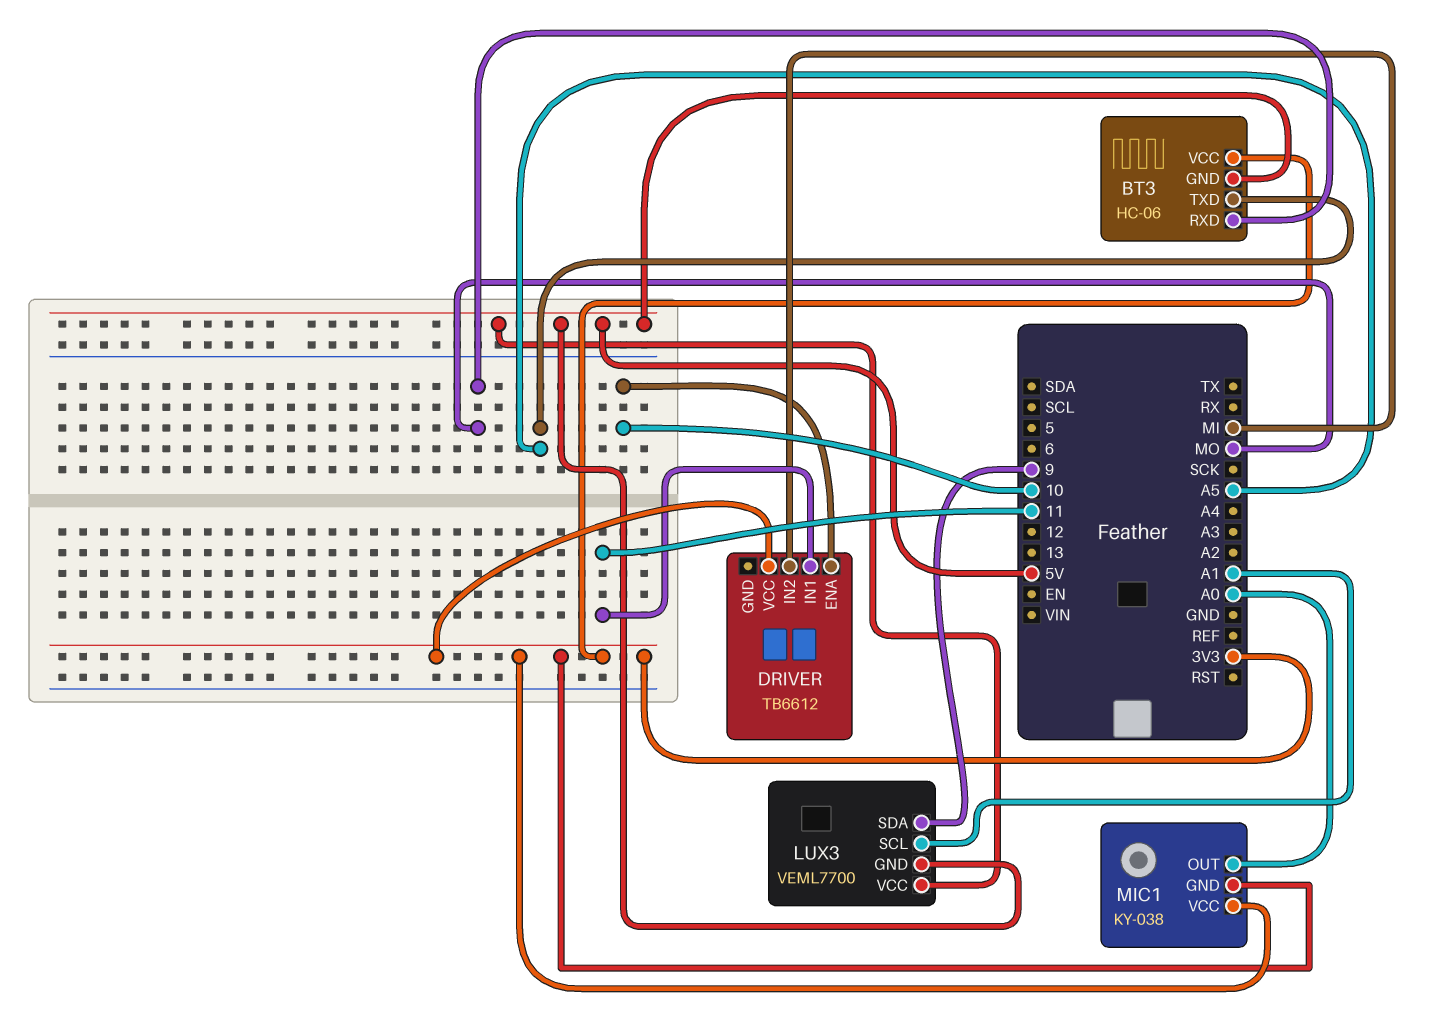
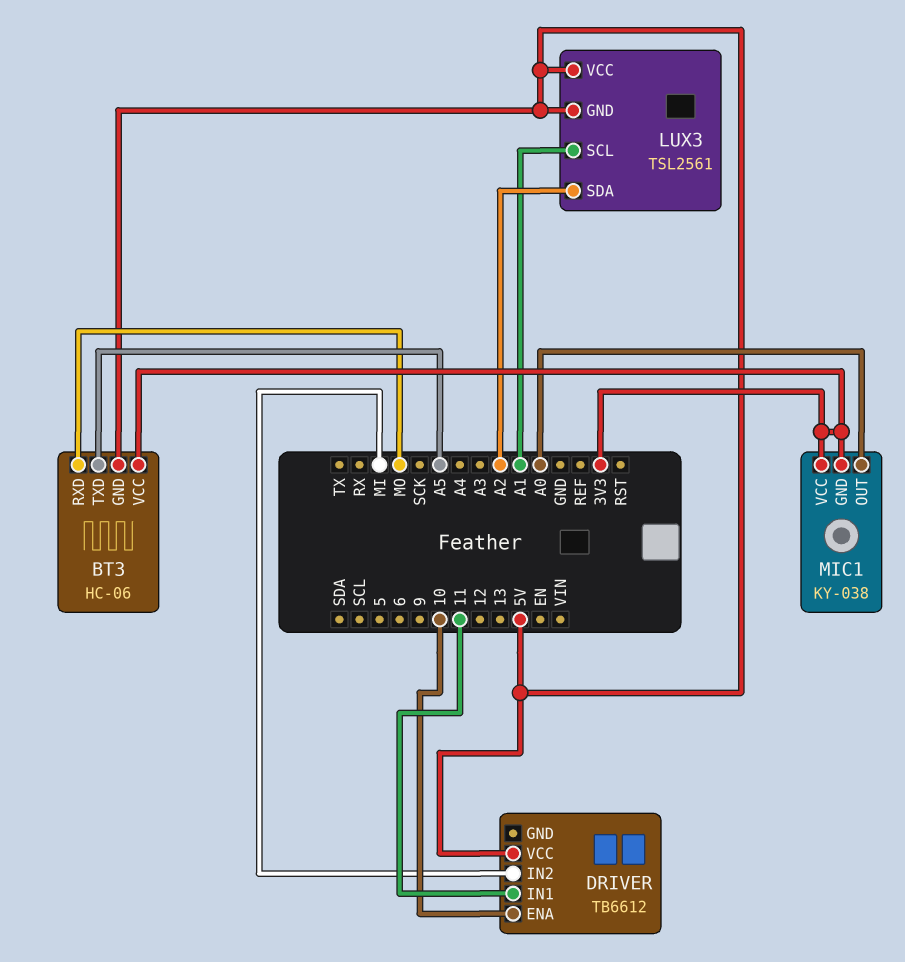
DRIVER pin VCC: 3V3 -> 5V
LUX3: VEML7700 -> TSL2561
LUX3 pin SDA: 9 -> A2

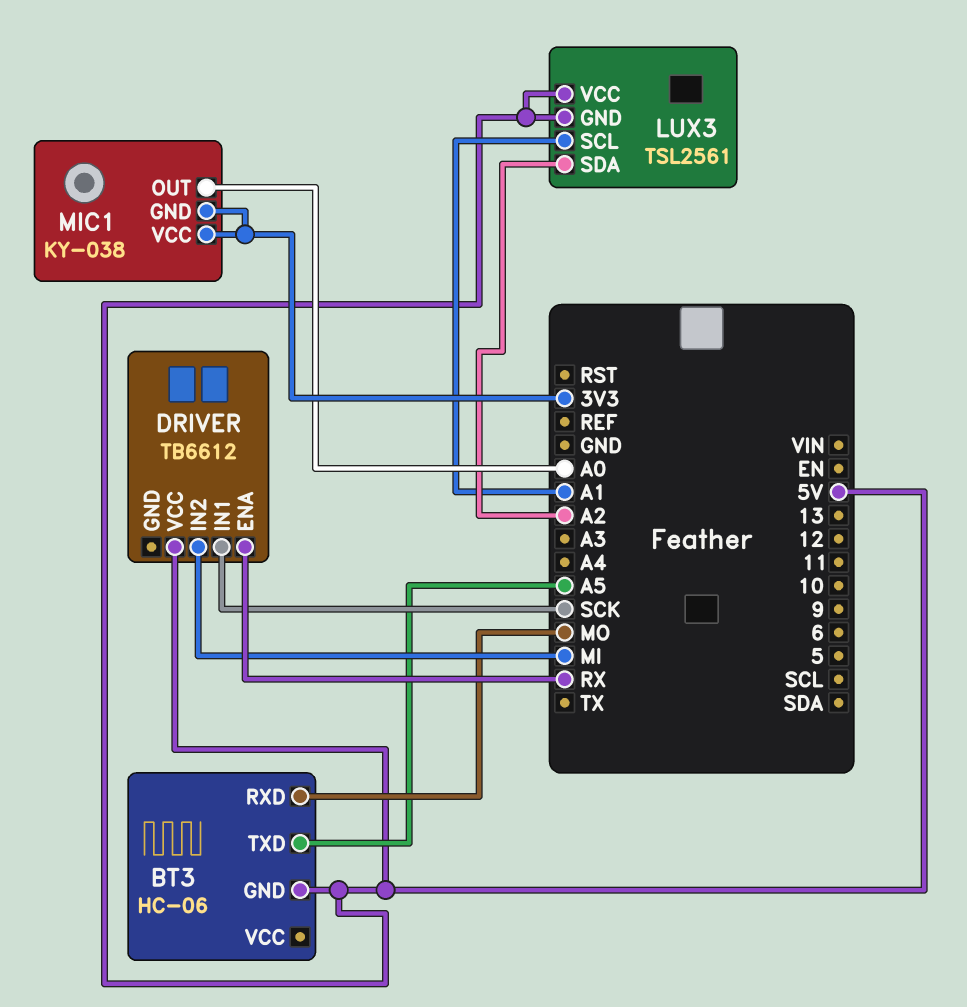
BT3 pin VCC: 3V3 -> none
DRIVER pin ENA: 10 -> RX
DRIVER pin IN1: 11 -> SCK

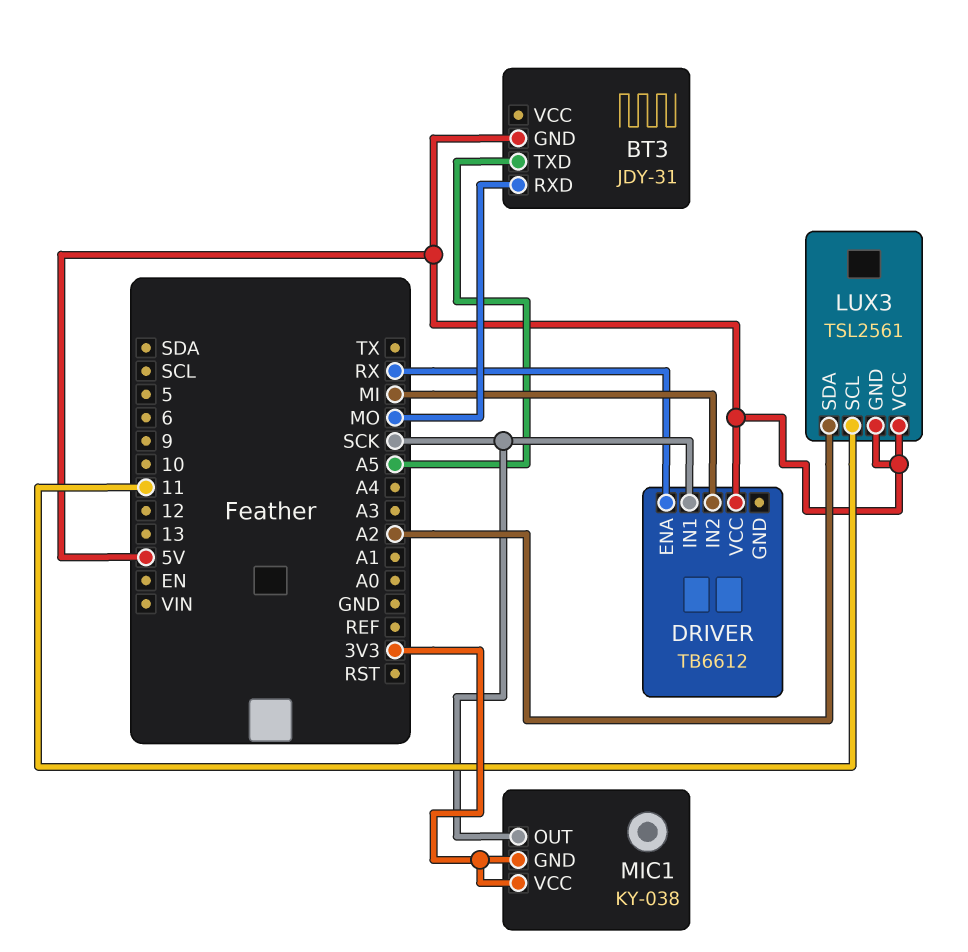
BT3: HC-06 -> JDY-31
LUX3 pin SCL: A1 -> 11
MIC1 pin OUT: A0 -> SCK

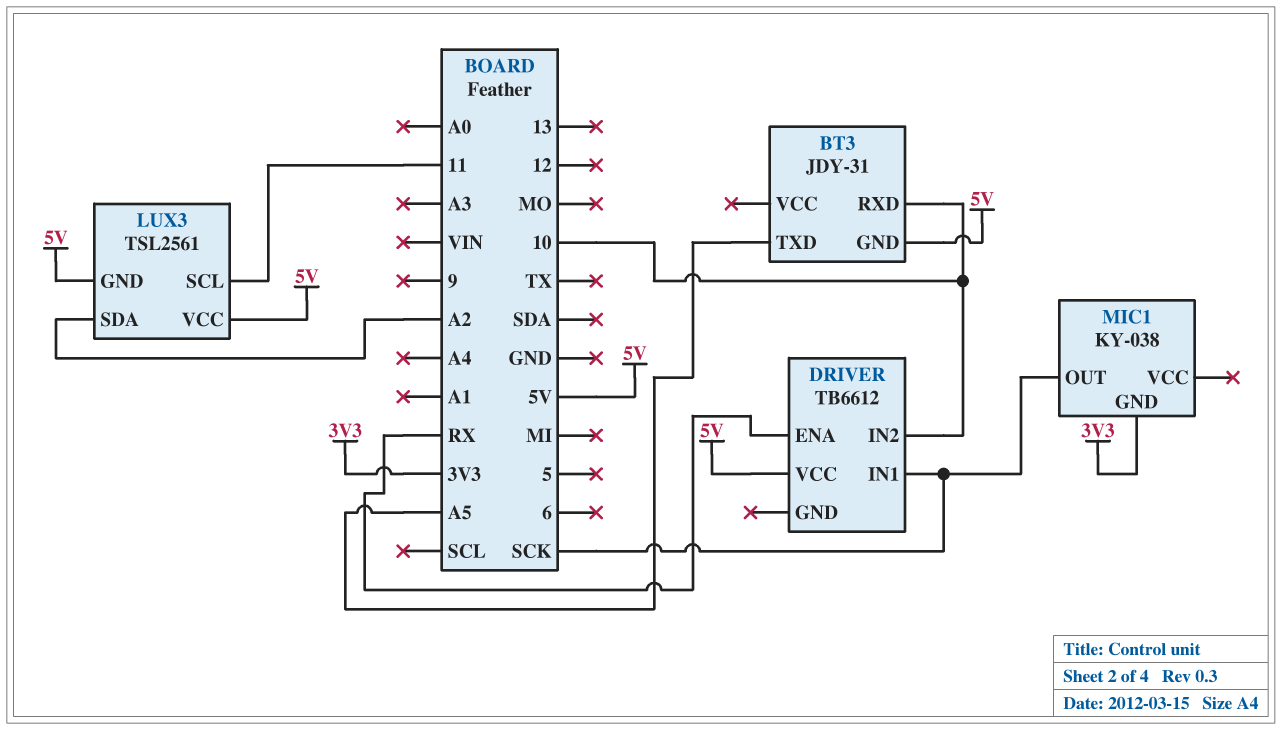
BT3 pin RXD: MO -> 10
DRIVER pin IN2: MI -> 10
MIC1 pin VCC: 3V3 -> none

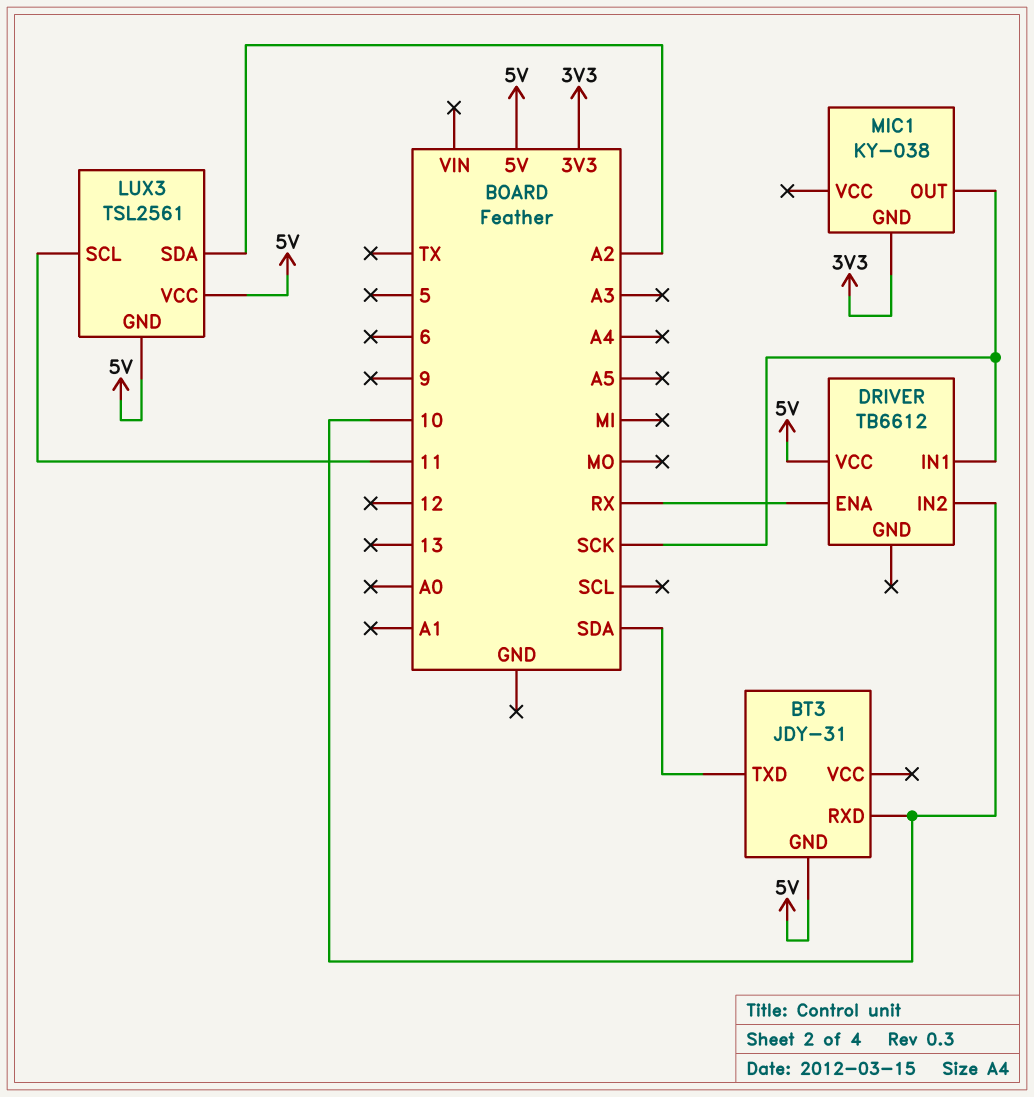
BT3 pin TXD: A5 -> SDA

